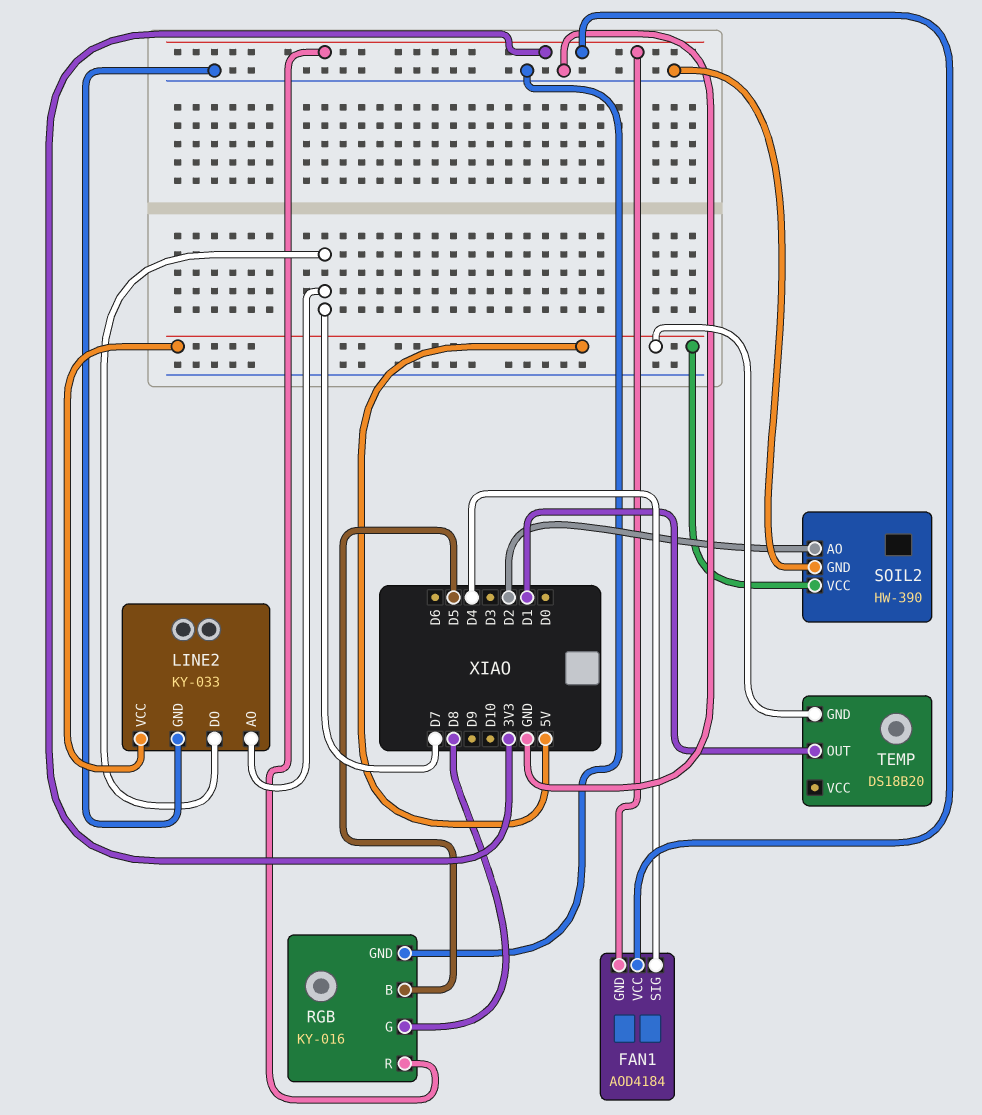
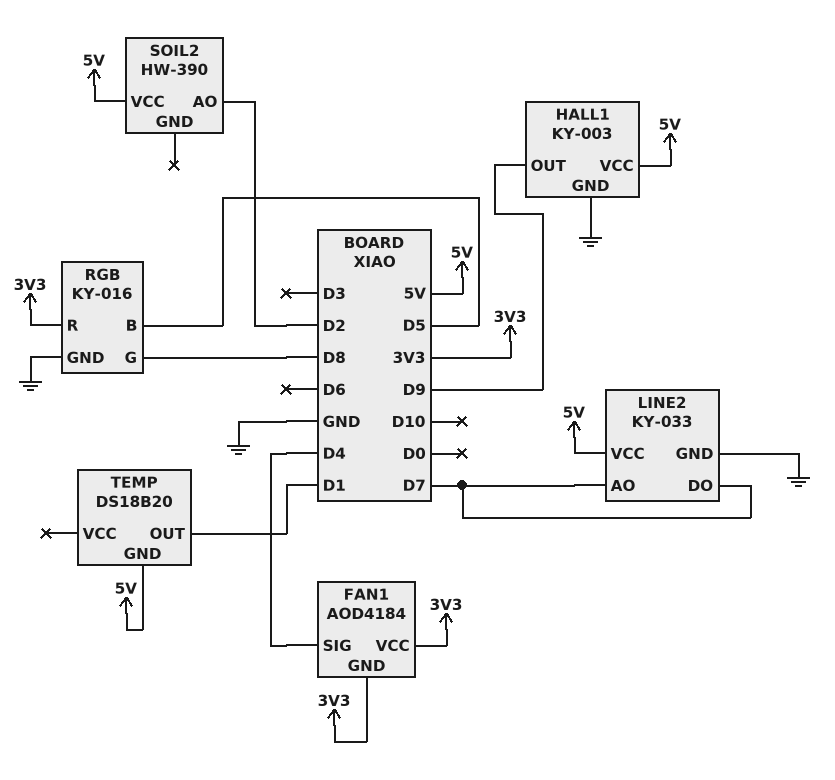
HALL1: none -> KY-003
HALL1 pin GND: none -> GND
HALL1 pin OUT: none -> D9
HALL1 pin VCC: none -> 5V
SOIL2 pin GND: GND -> none

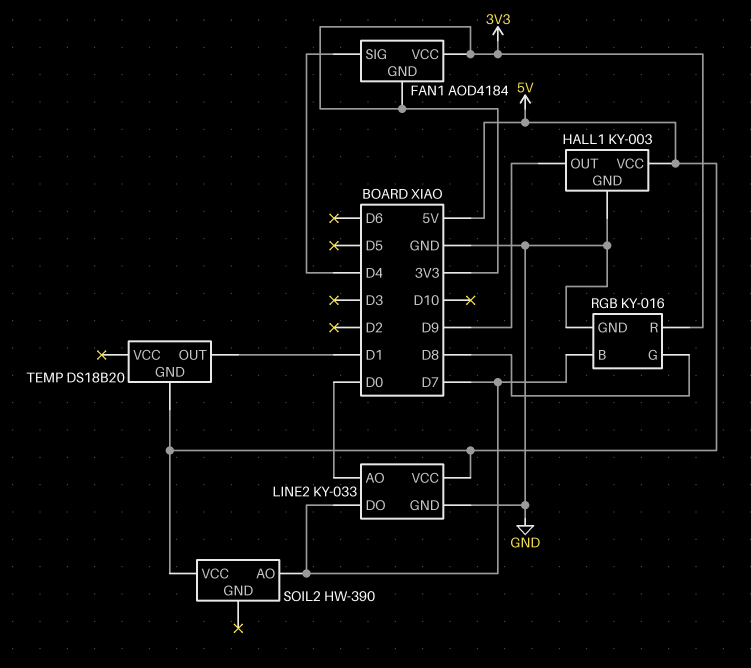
LINE2 pin AO: D7 -> D0
RGB pin B: D5 -> D7
SOIL2 pin AO: D2 -> D7

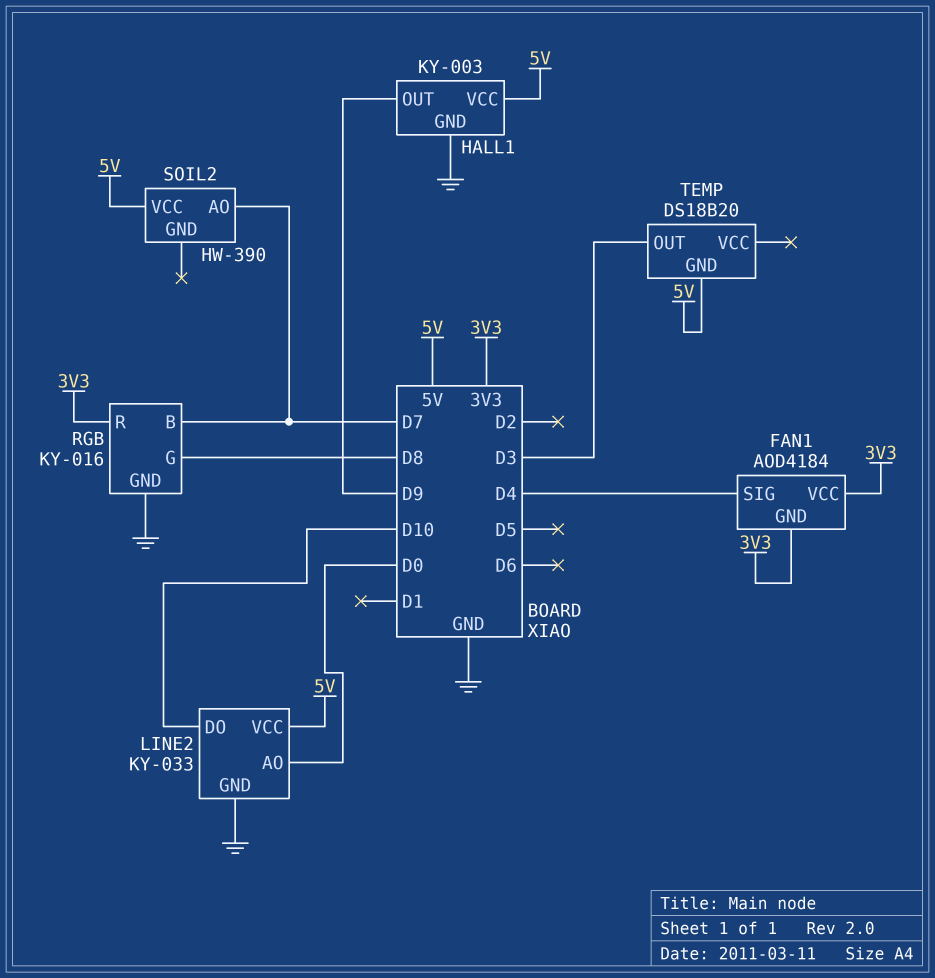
LINE2 pin DO: D7 -> D10
TEMP pin OUT: D1 -> D3

